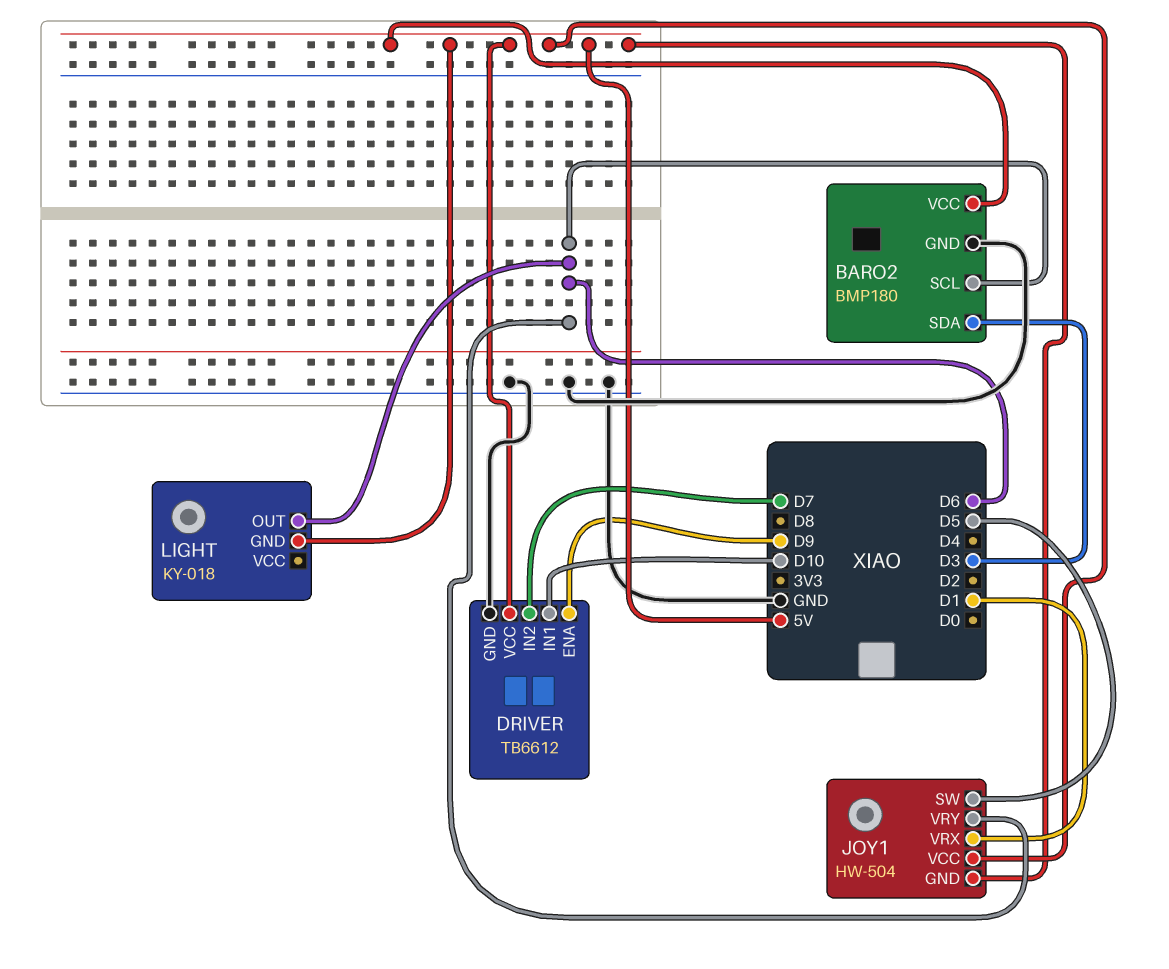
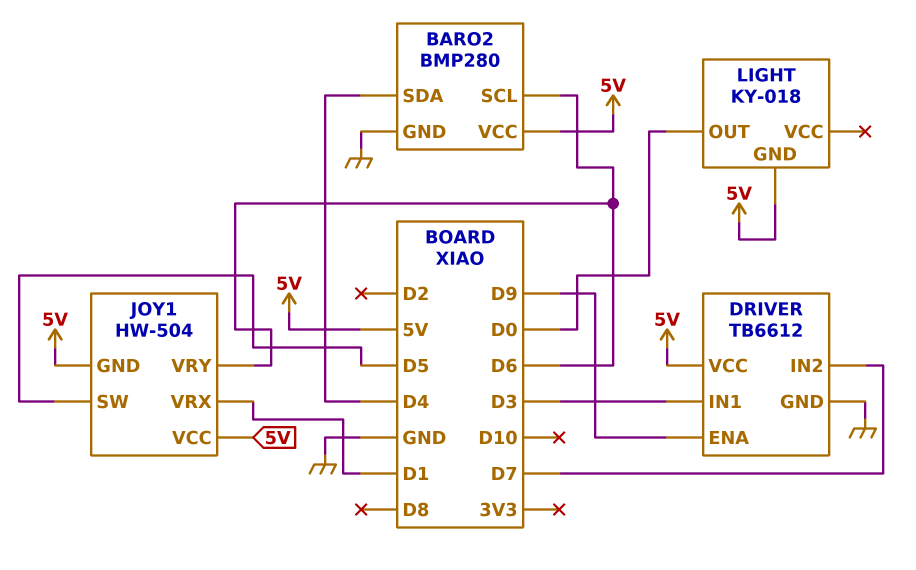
BARO2: BMP180 -> BMP280
BARO2 pin SDA: D3 -> D4
DRIVER pin IN1: D10 -> D3
LIGHT pin OUT: D6 -> D0

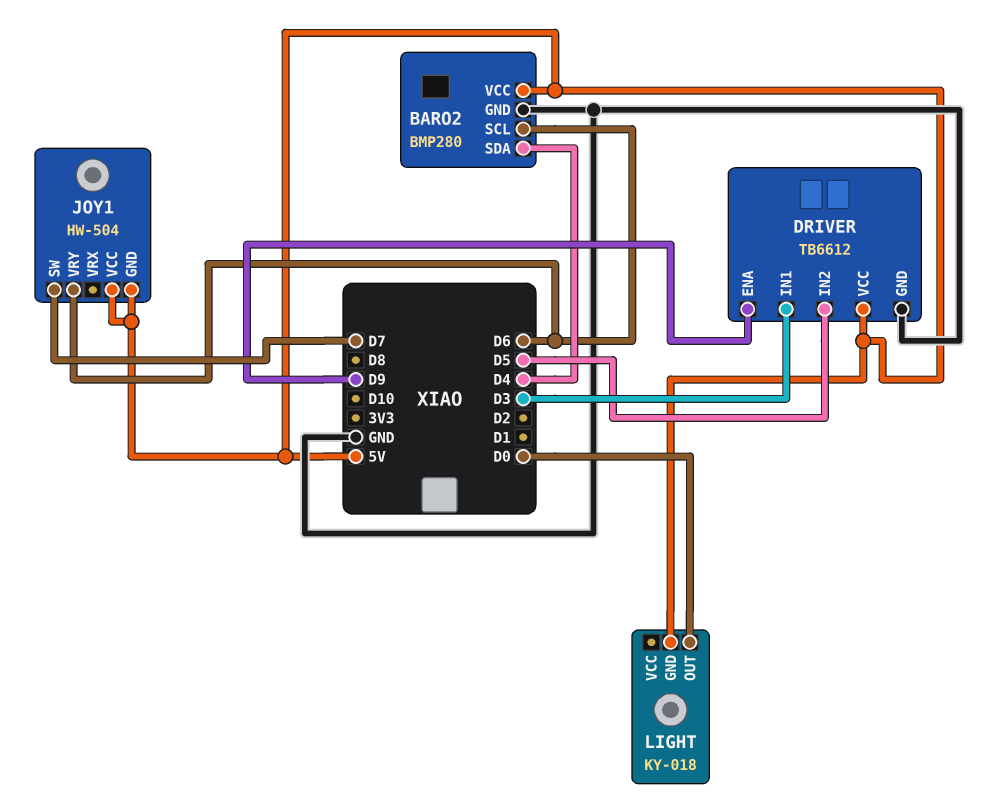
DRIVER pin IN2: D7 -> D5
JOY1 pin SW: D5 -> D7
JOY1 pin VRX: D1 -> none

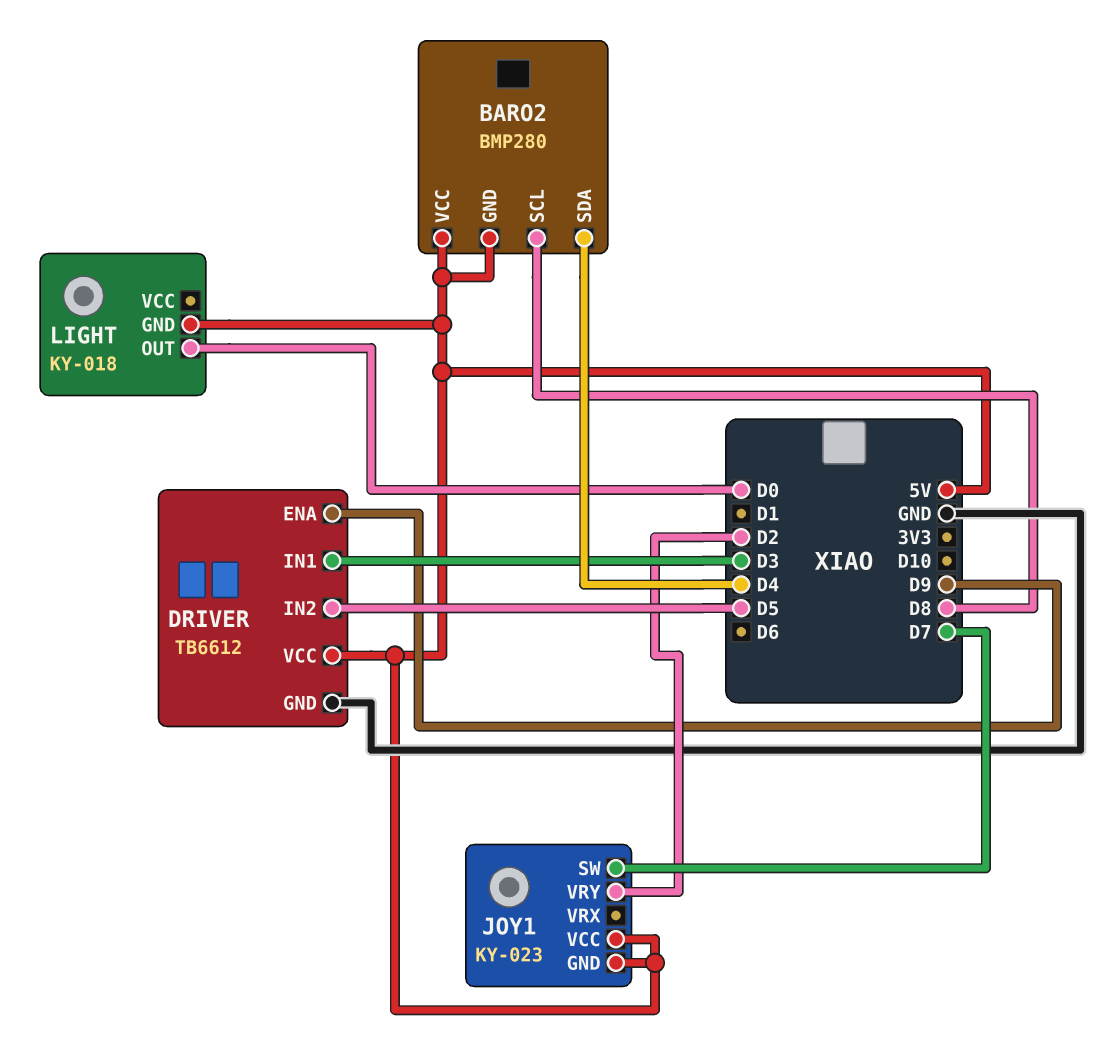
BARO2 pin GND: GND -> 5V
BARO2 pin SCL: D6 -> D8
JOY1: HW-504 -> KY-023
JOY1 pin VRY: D6 -> D2

